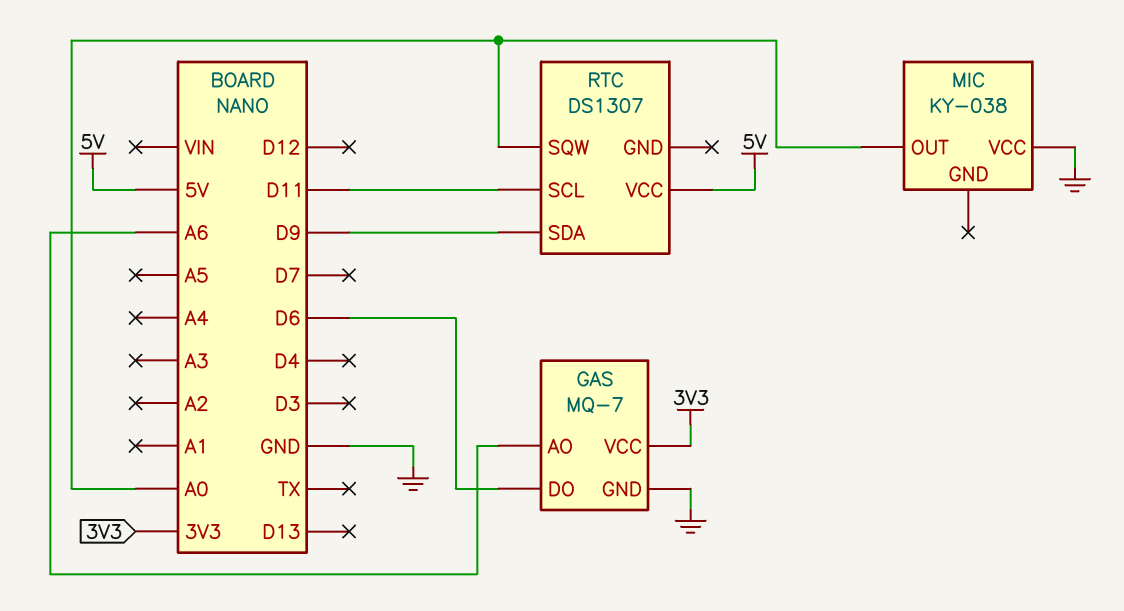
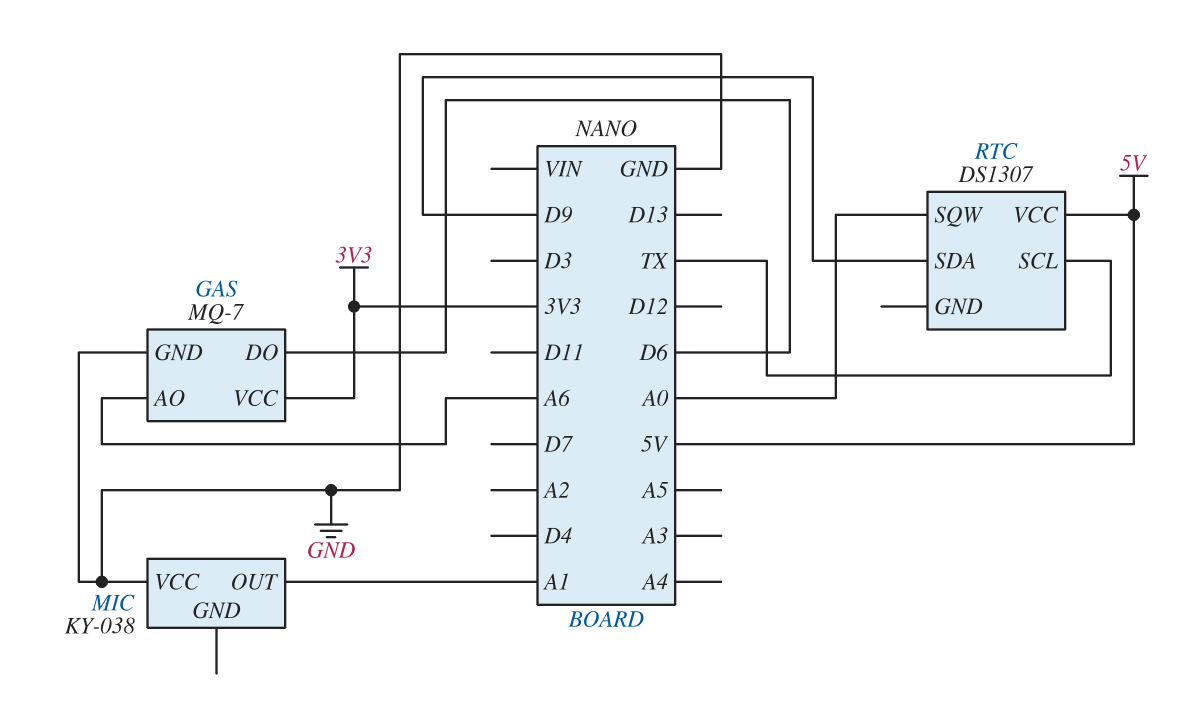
MIC pin OUT: A0 -> A1
RTC pin SCL: D11 -> TX

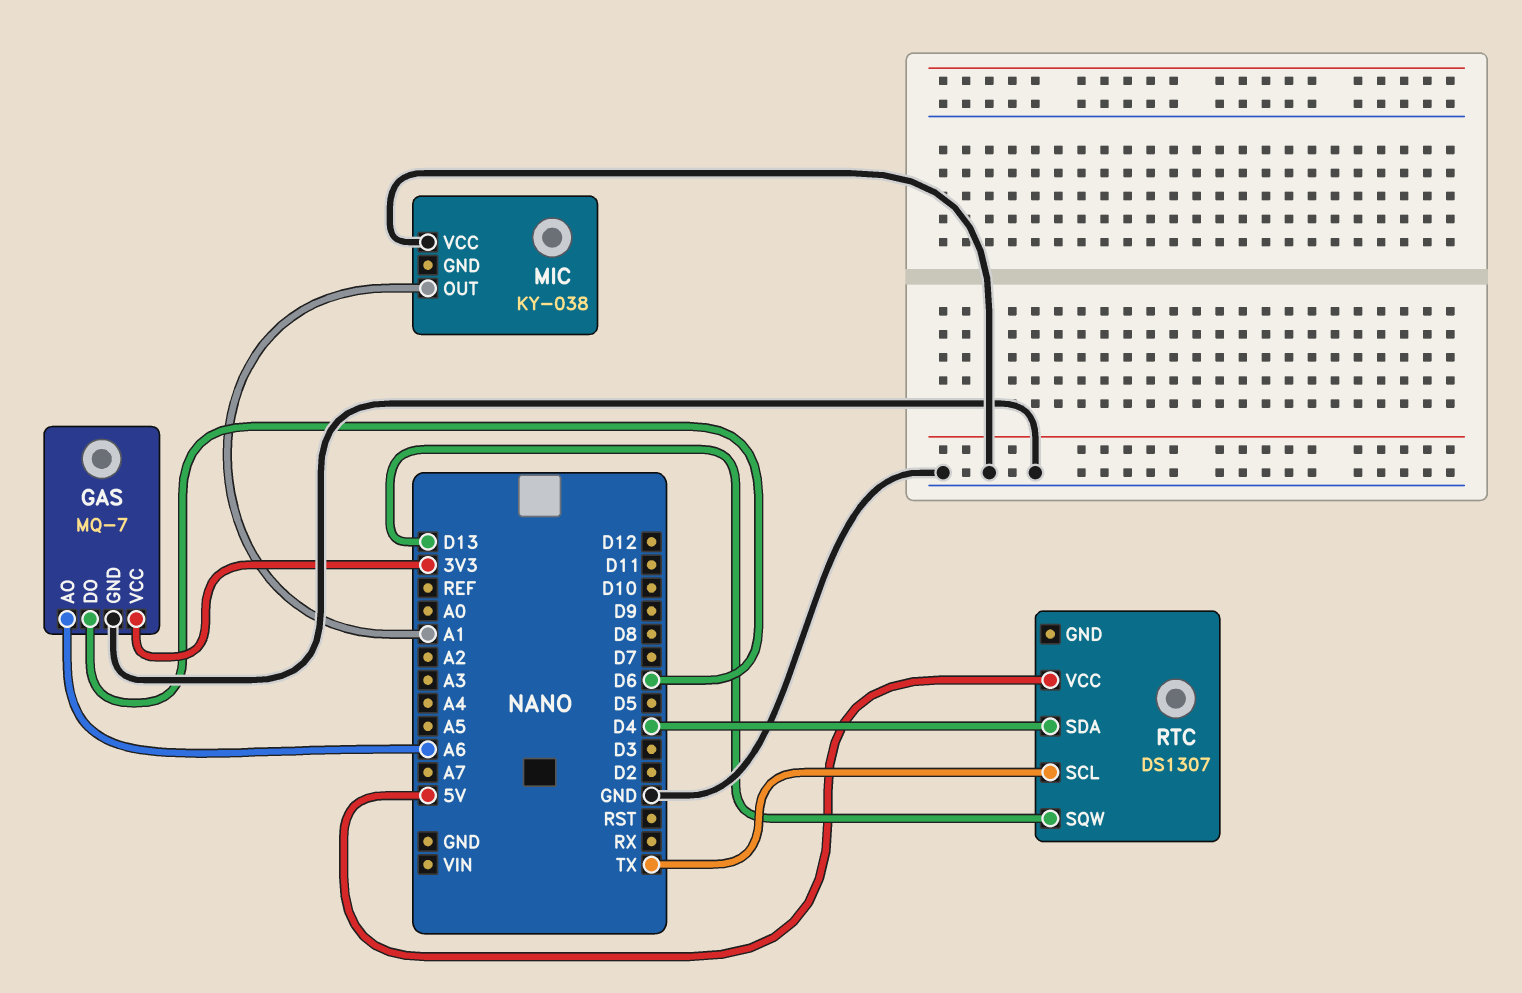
RTC pin SDA: D9 -> D4
RTC pin SQW: A0 -> D13

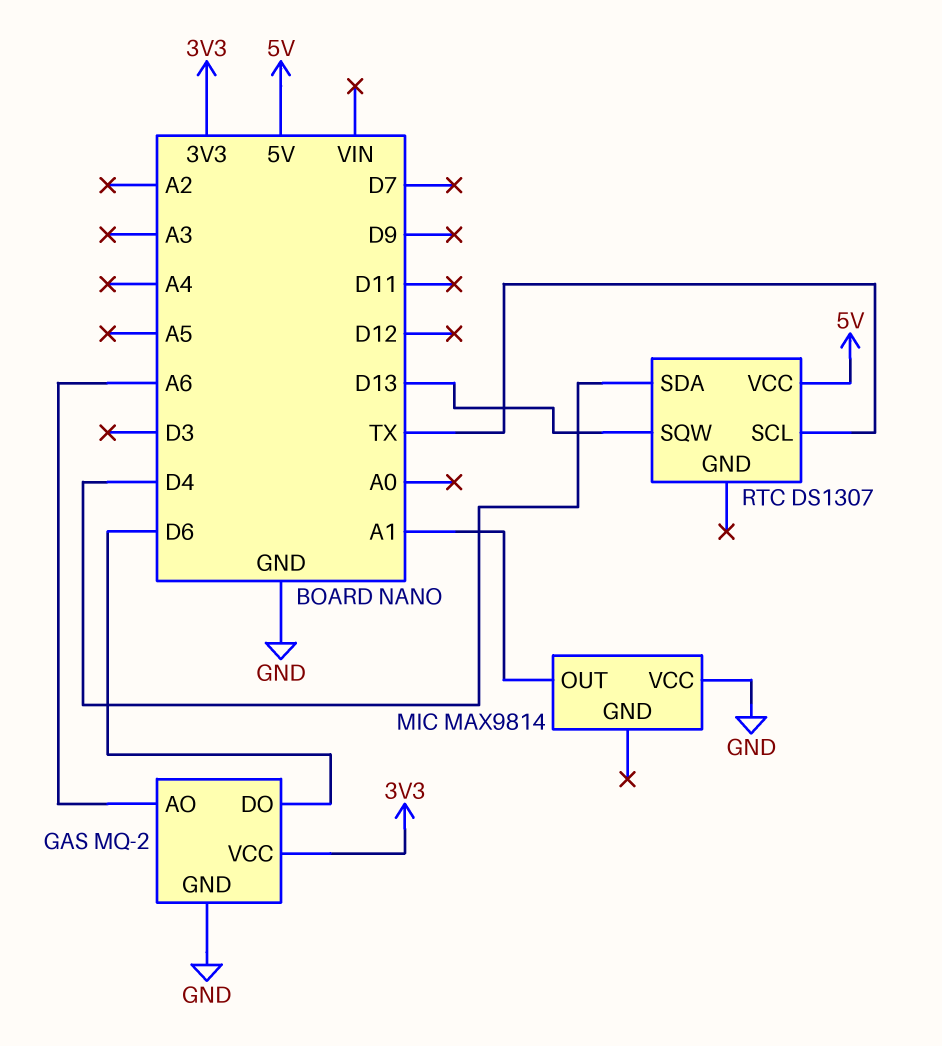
GAS: MQ-7 -> MQ-2
MIC: KY-038 -> MAX9814

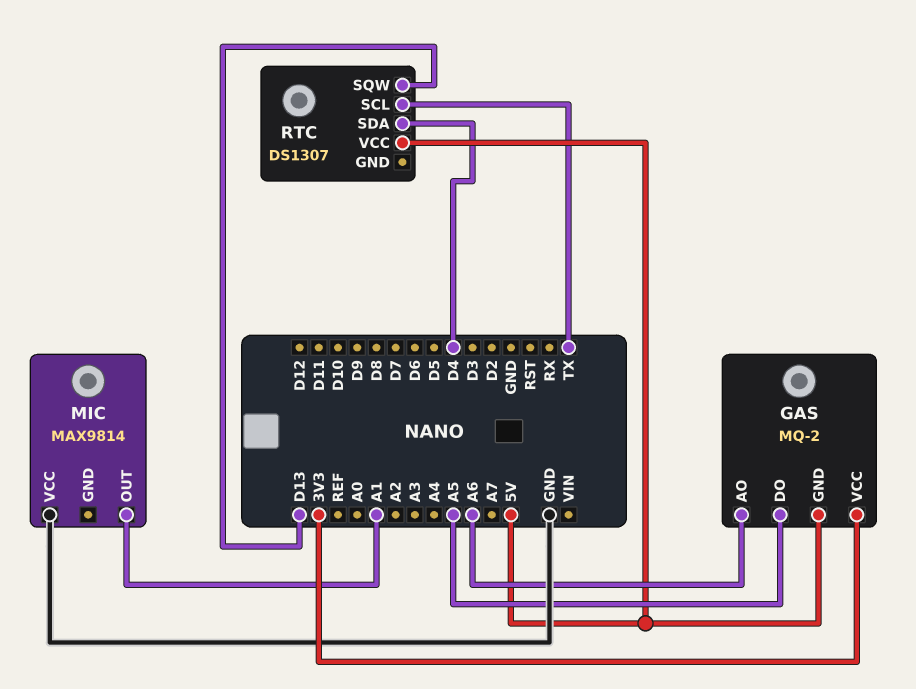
GAS pin DO: D6 -> A5
GAS pin GND: GND -> 5V

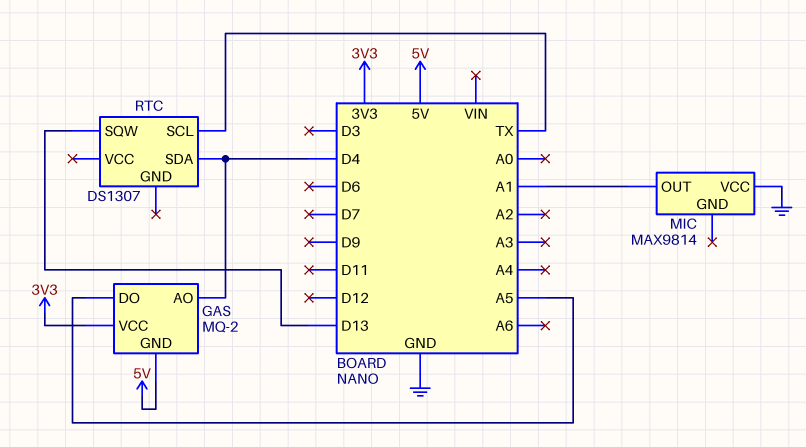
GAS pin AO: A6 -> D4
RTC pin VCC: 5V -> none

